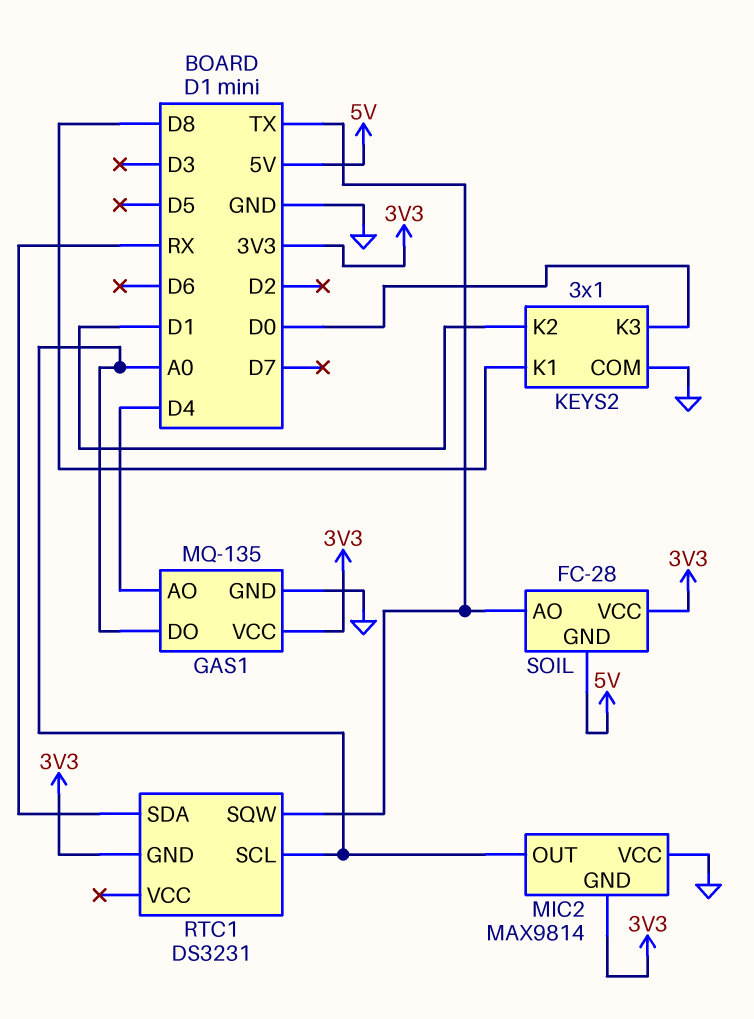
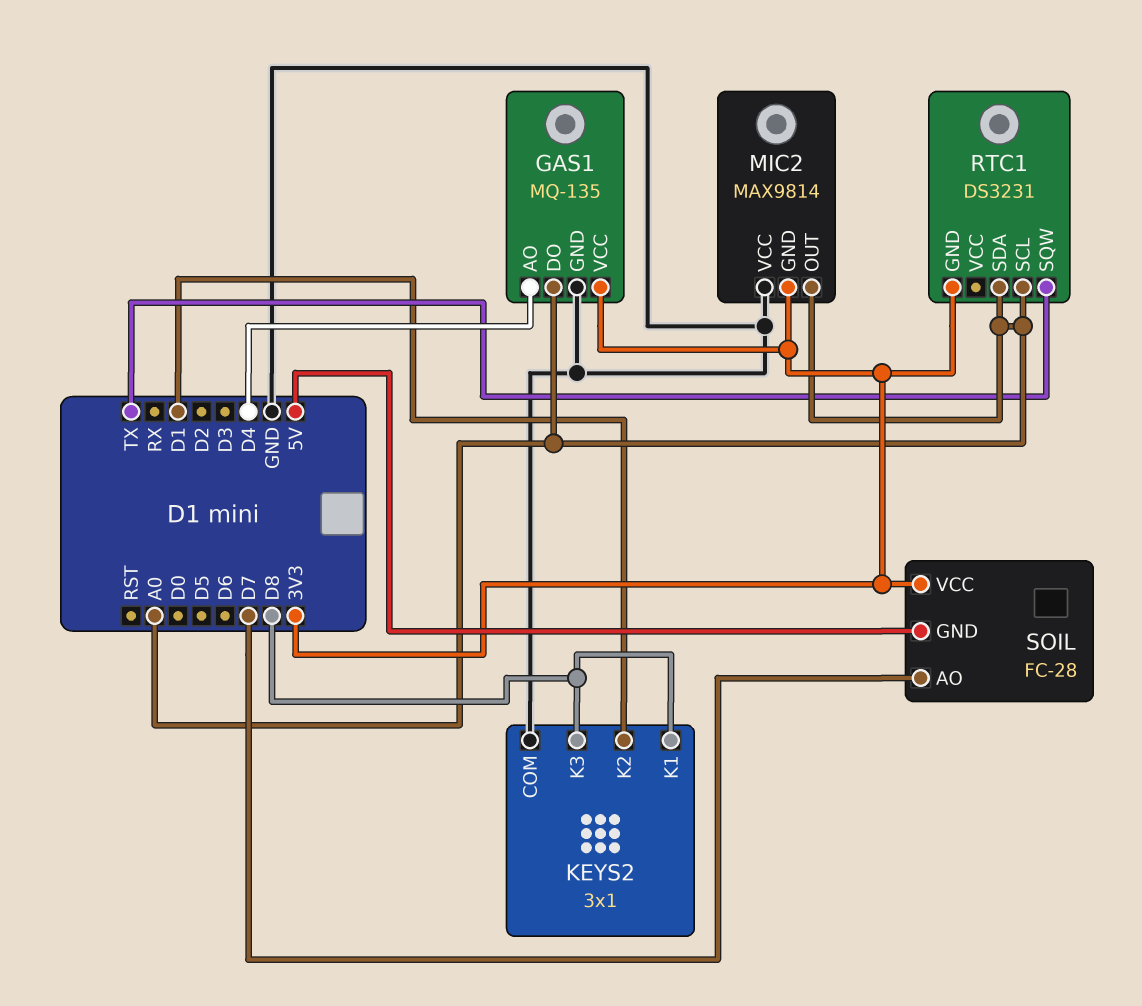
KEYS2 pin K3: D0 -> D8
RTC1 pin SDA: RX -> A0
SOIL pin AO: TX -> D7

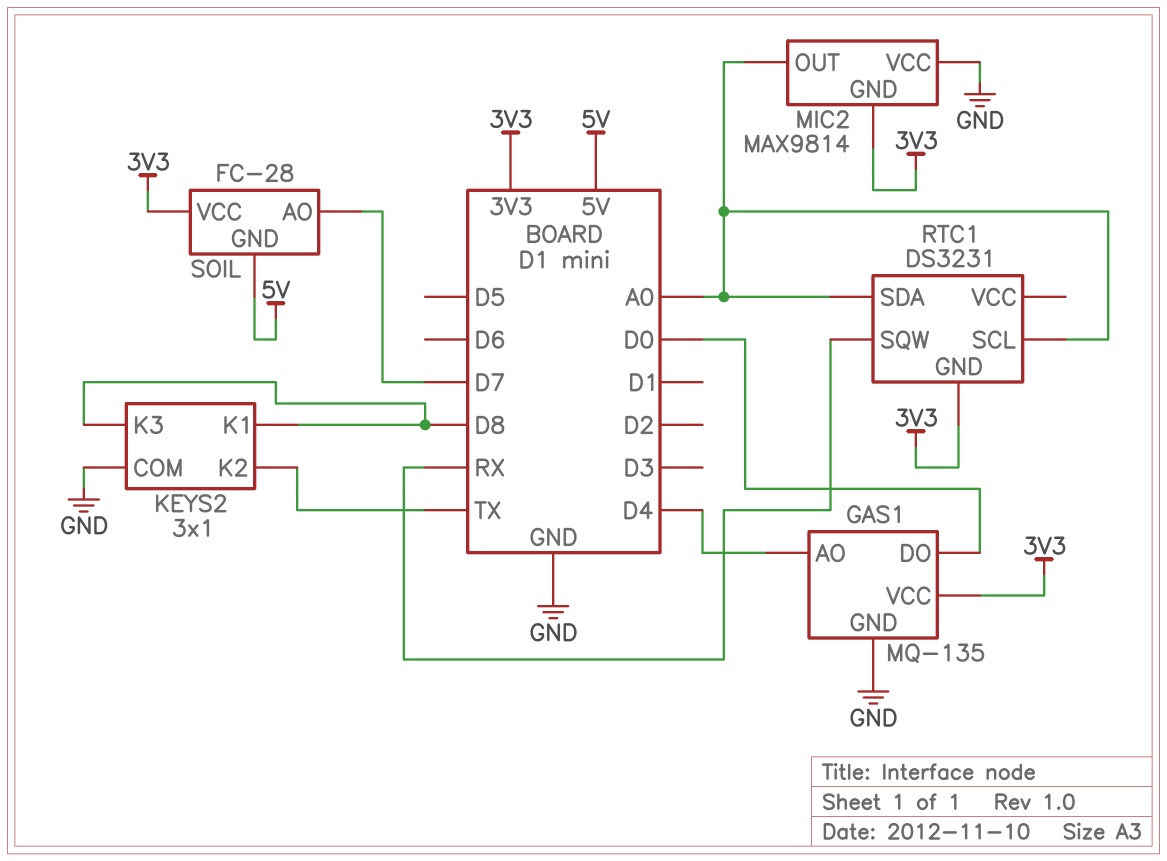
GAS1 pin DO: A0 -> D0
KEYS2 pin K2: D1 -> TX
RTC1 pin SQW: TX -> RX

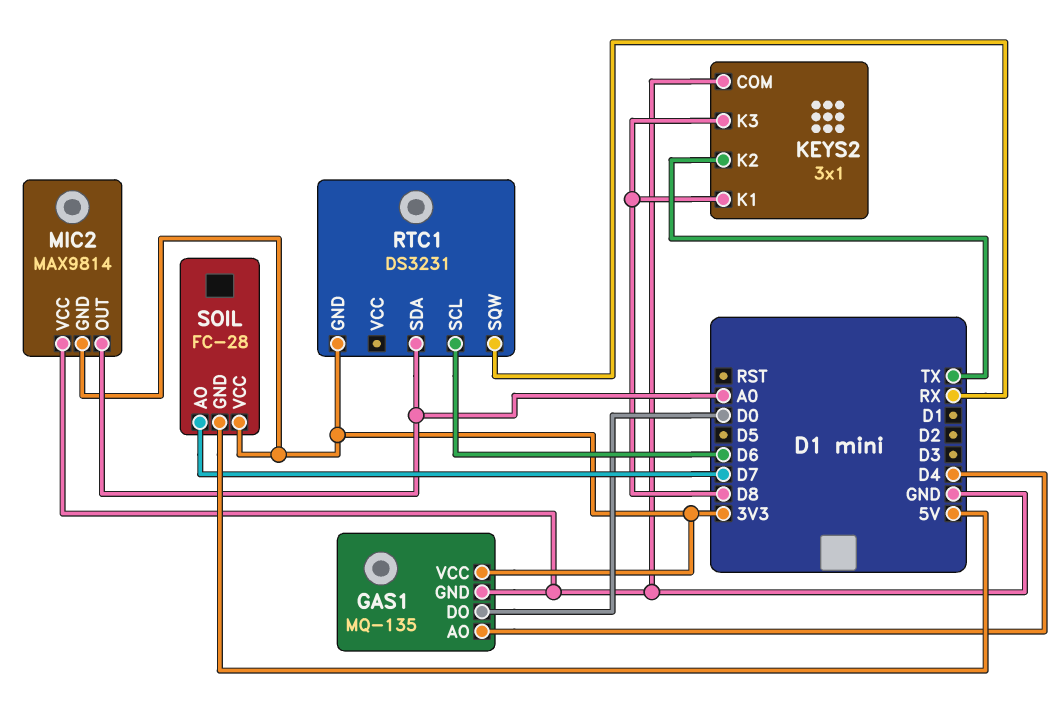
RTC1 pin SCL: A0 -> D6

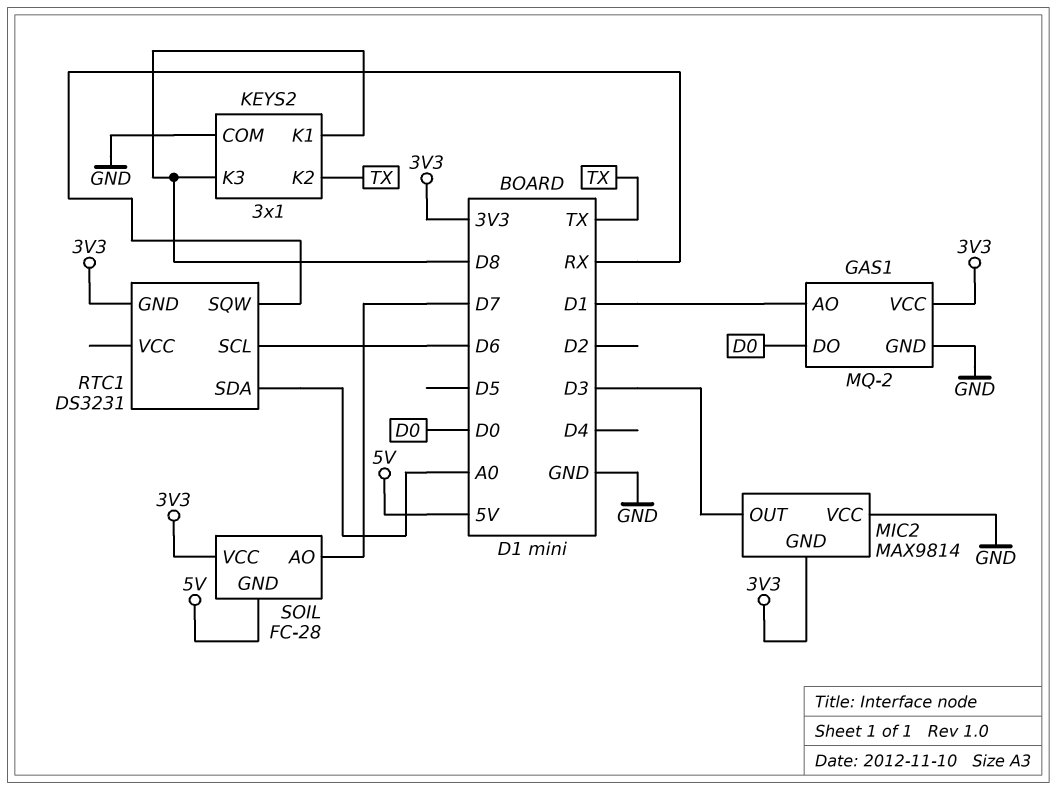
GAS1: MQ-135 -> MQ-2
GAS1 pin AO: D4 -> D1
MIC2 pin OUT: A0 -> D3

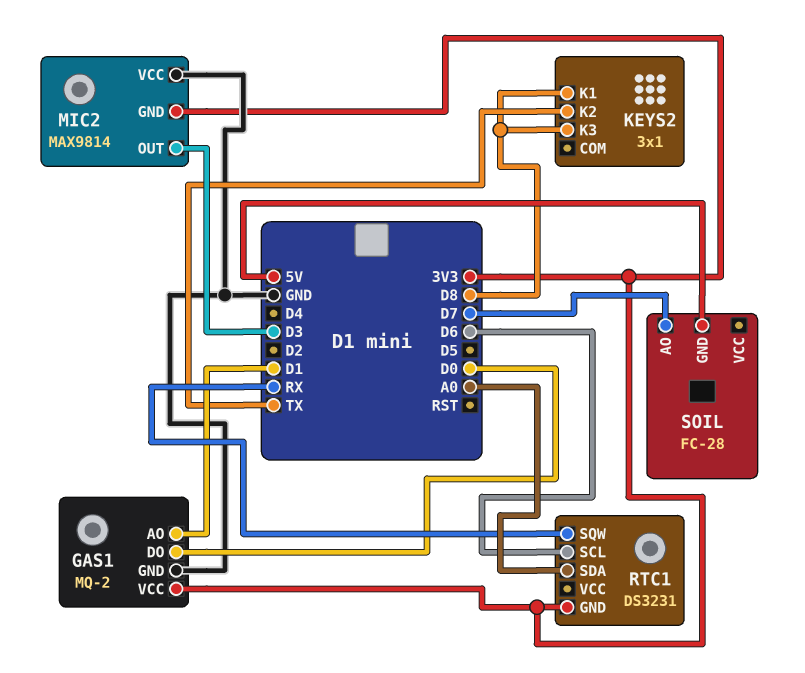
KEYS2 pin COM: GND -> none
SOIL pin VCC: 3V3 -> none

